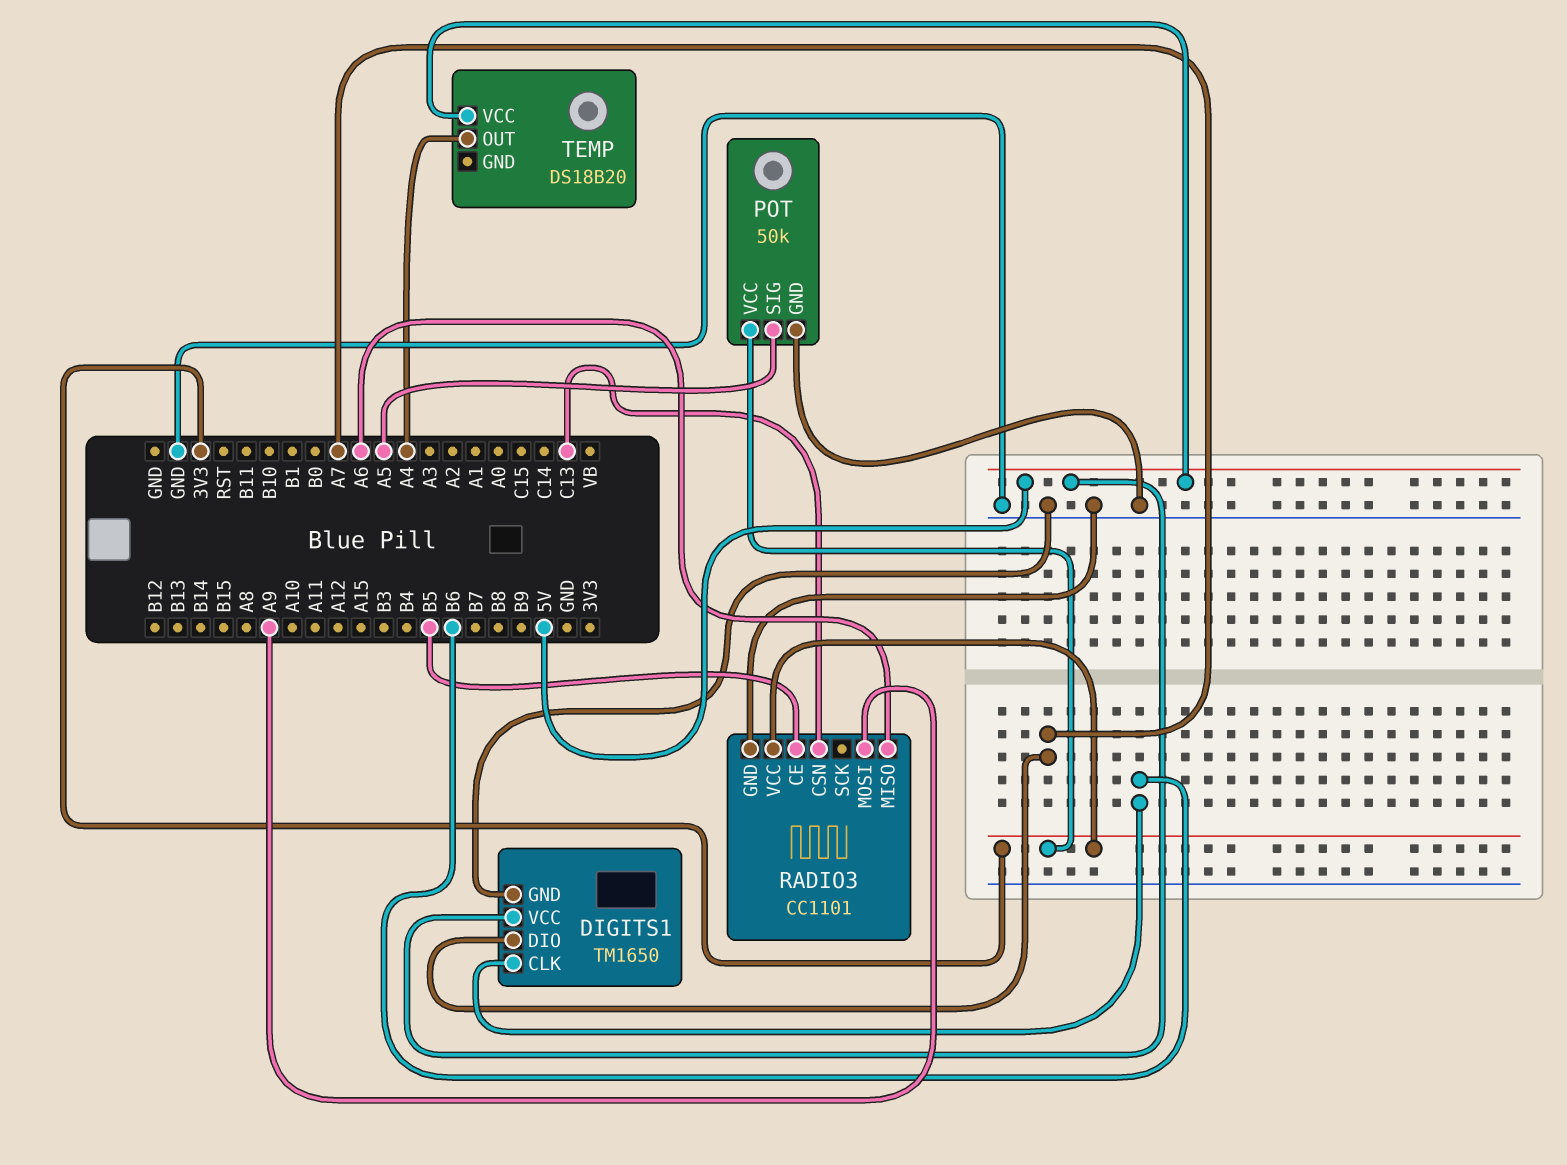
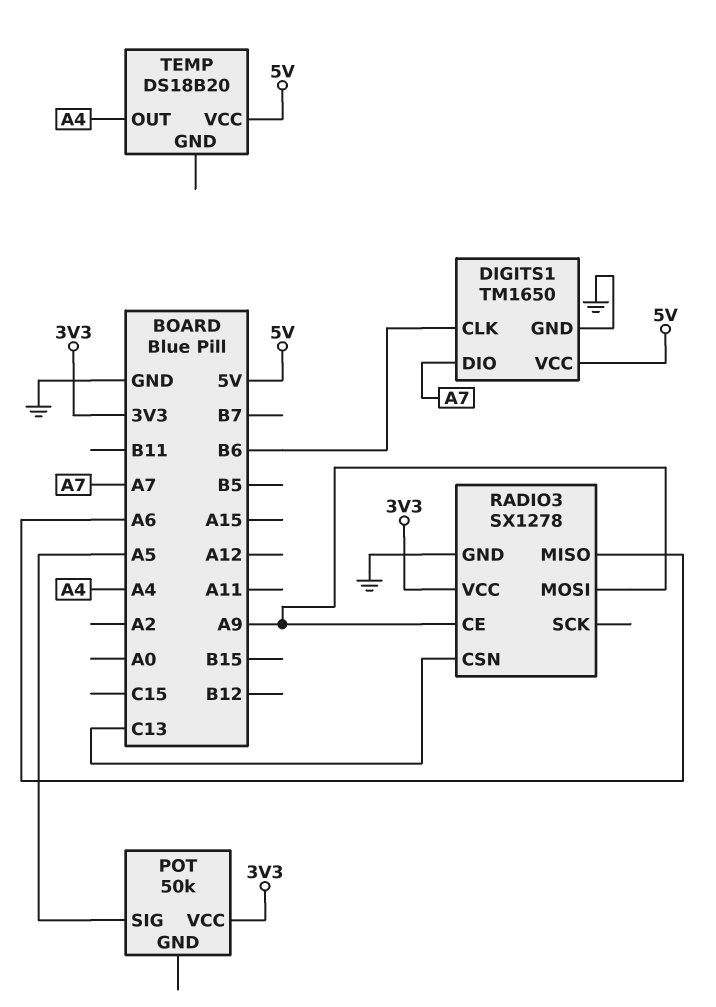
POT pin GND: GND -> none
RADIO3: CC1101 -> SX1278
RADIO3 pin CE: B5 -> A9

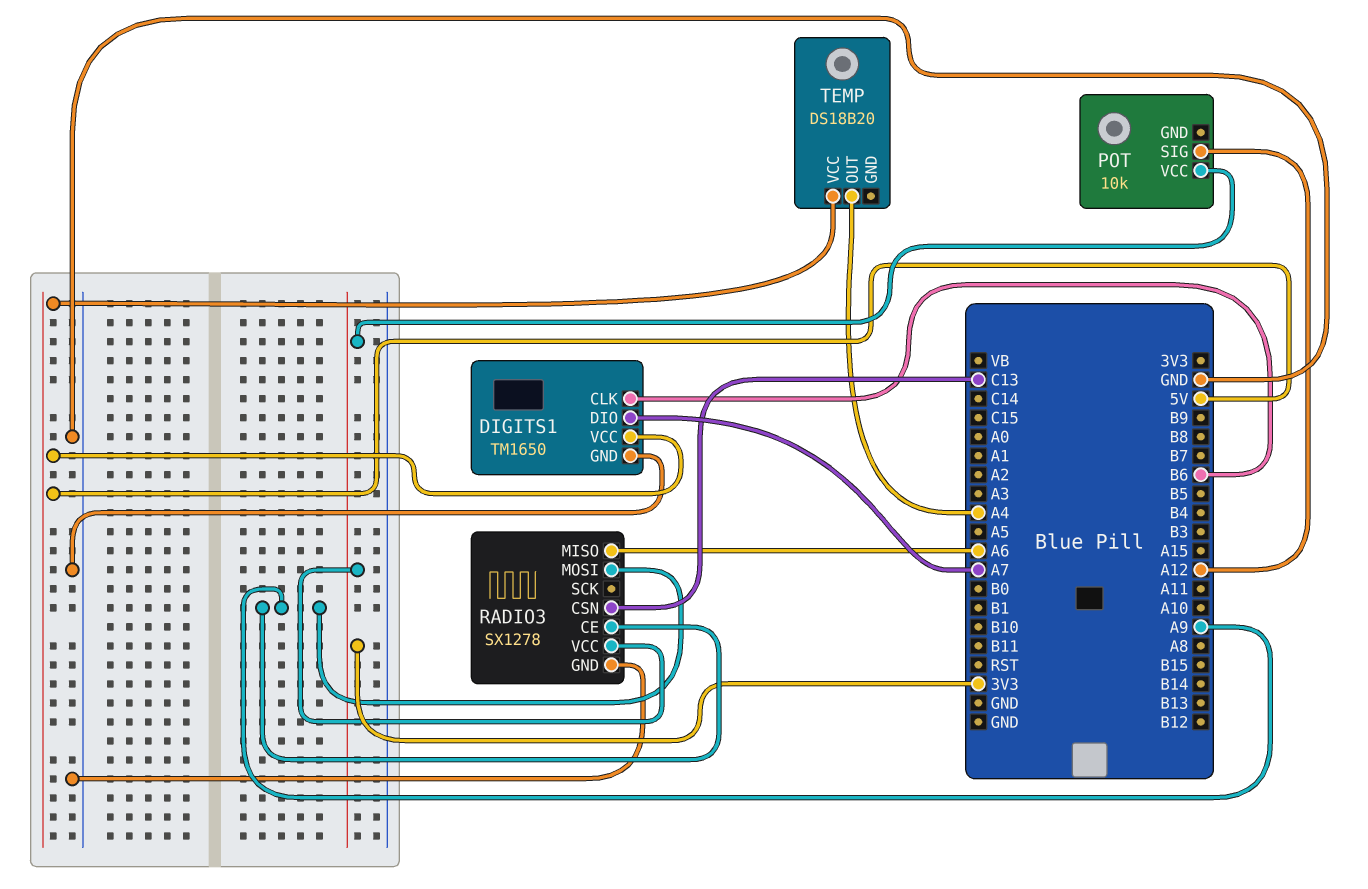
POT: 50k -> 10k
POT pin SIG: A5 -> A12

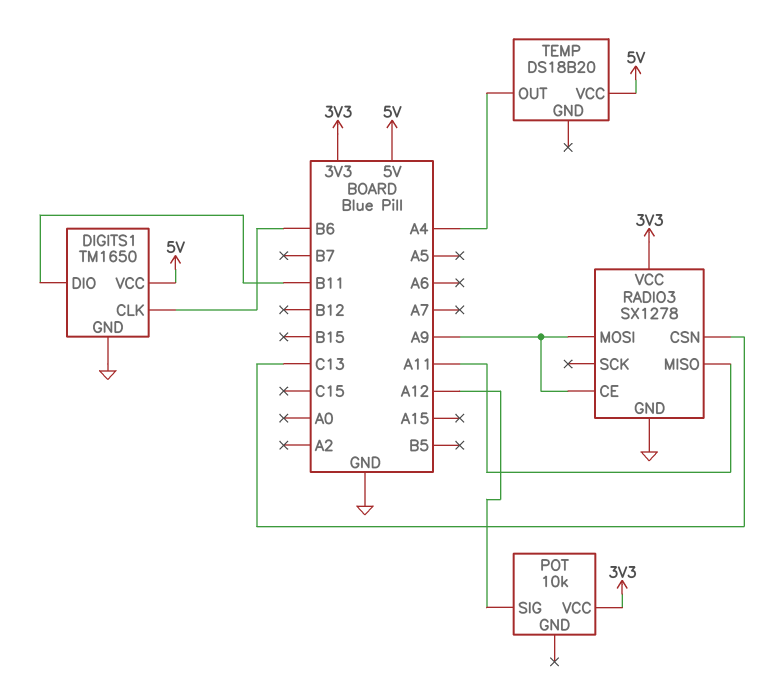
DIGITS1 pin DIO: A7 -> B11
RADIO3 pin MISO: A6 -> A11

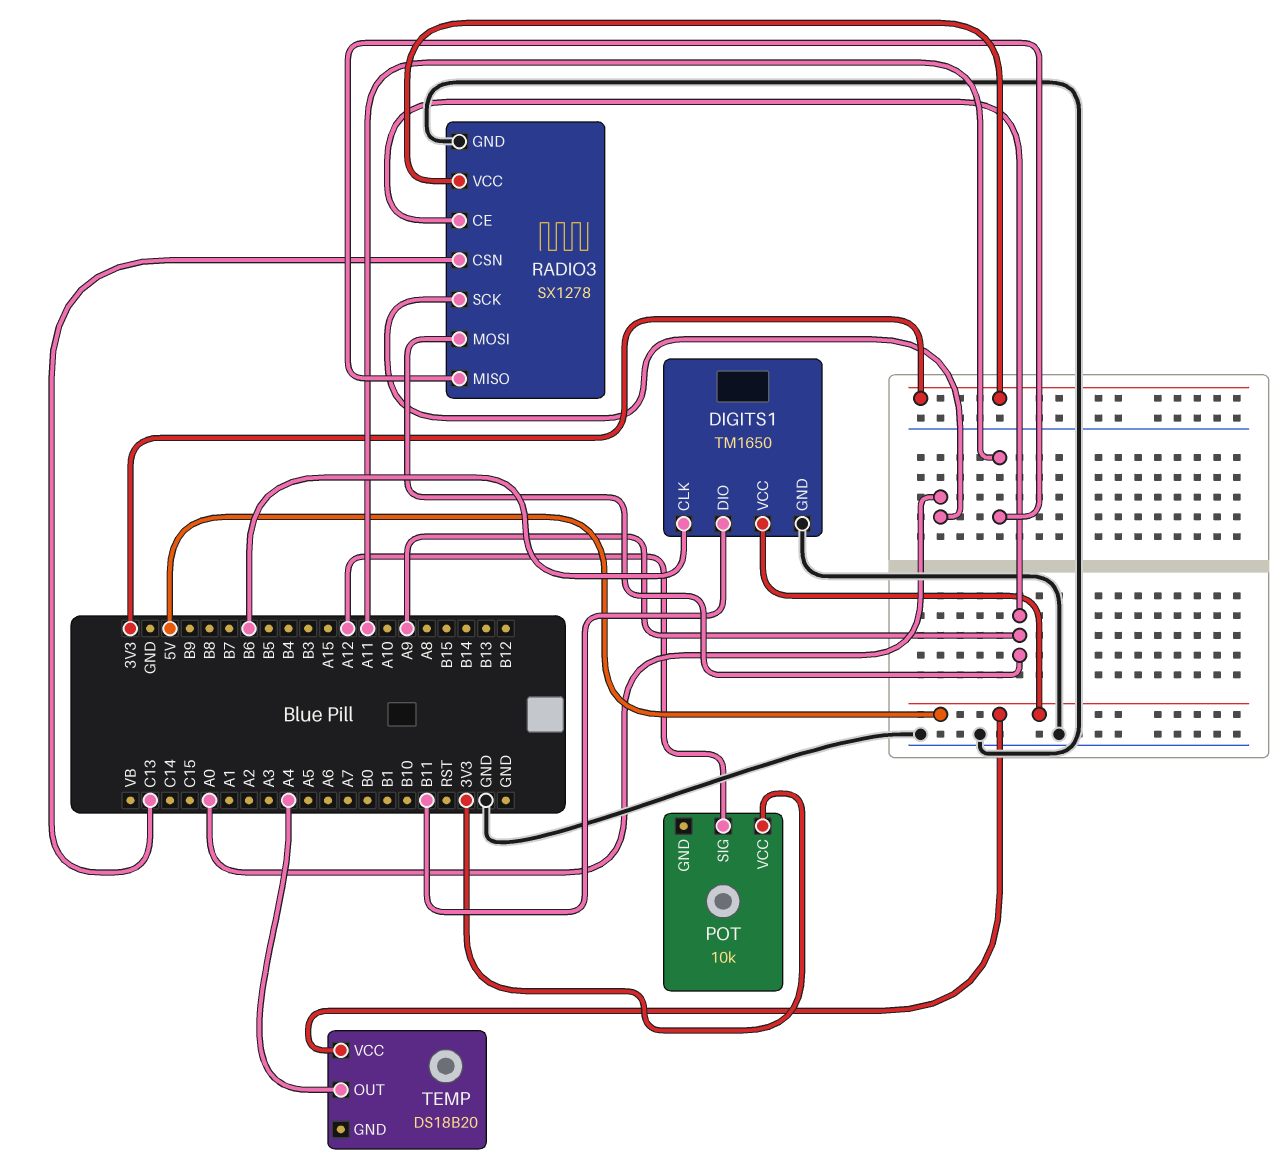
RADIO3 pin SCK: none -> A0

